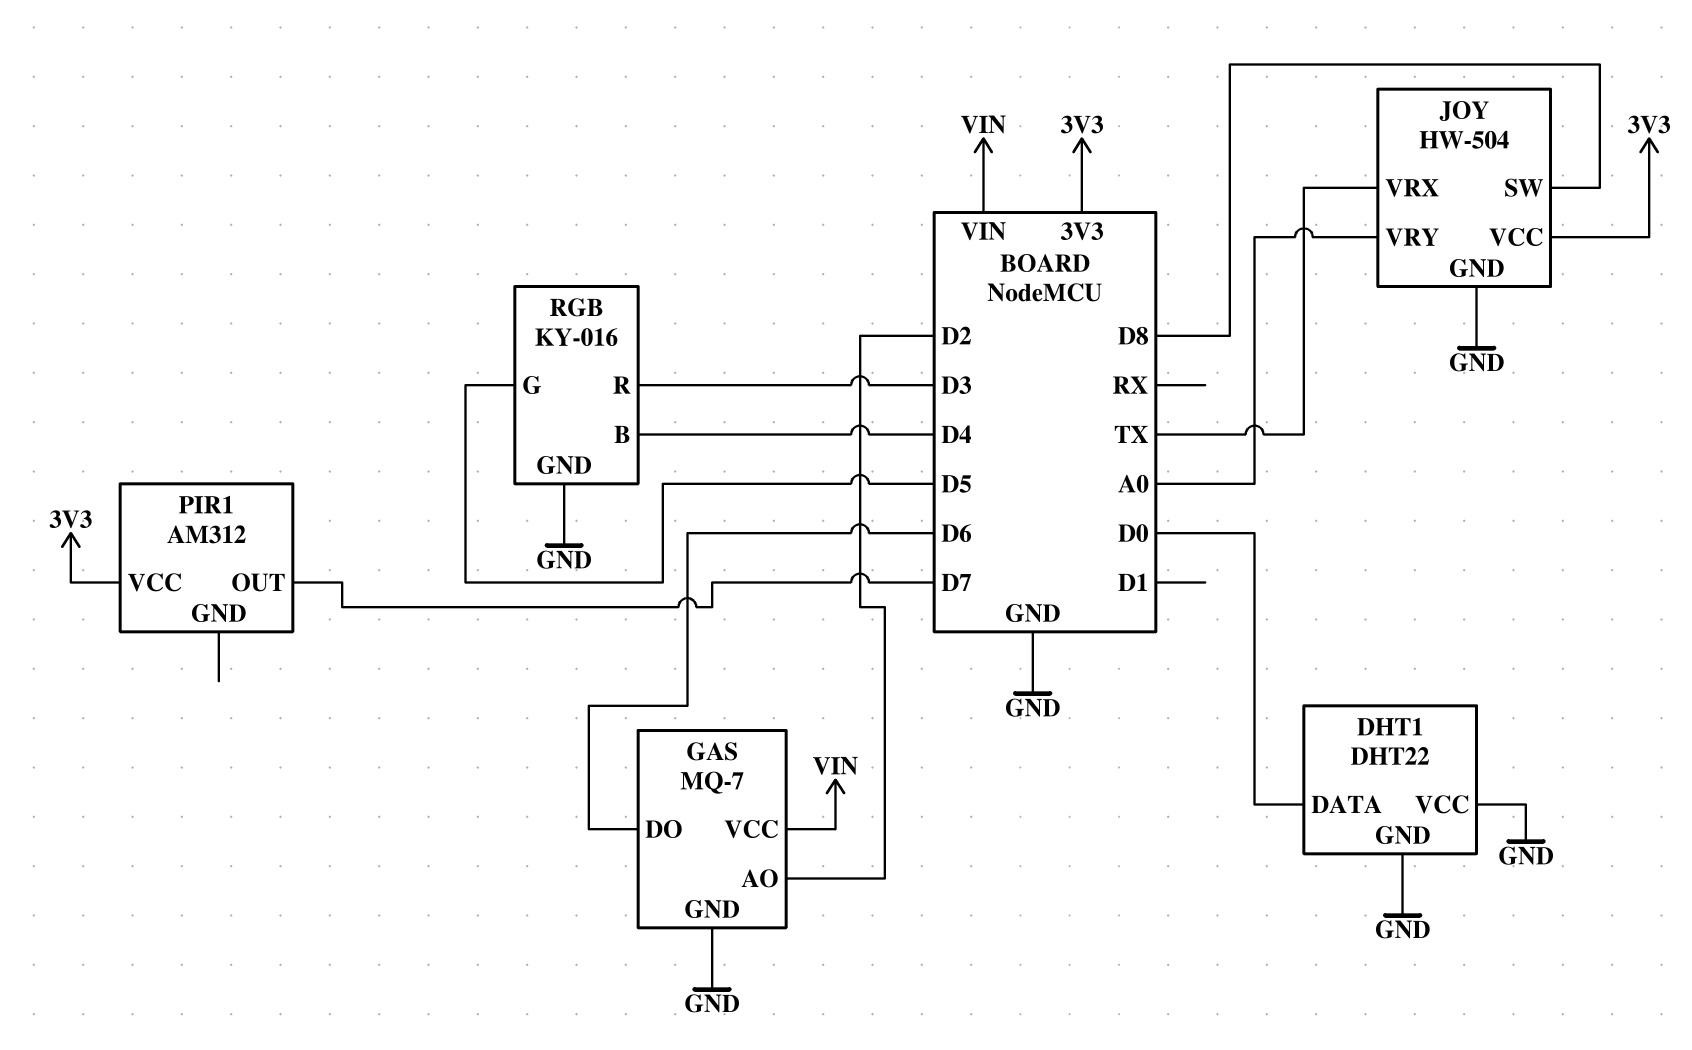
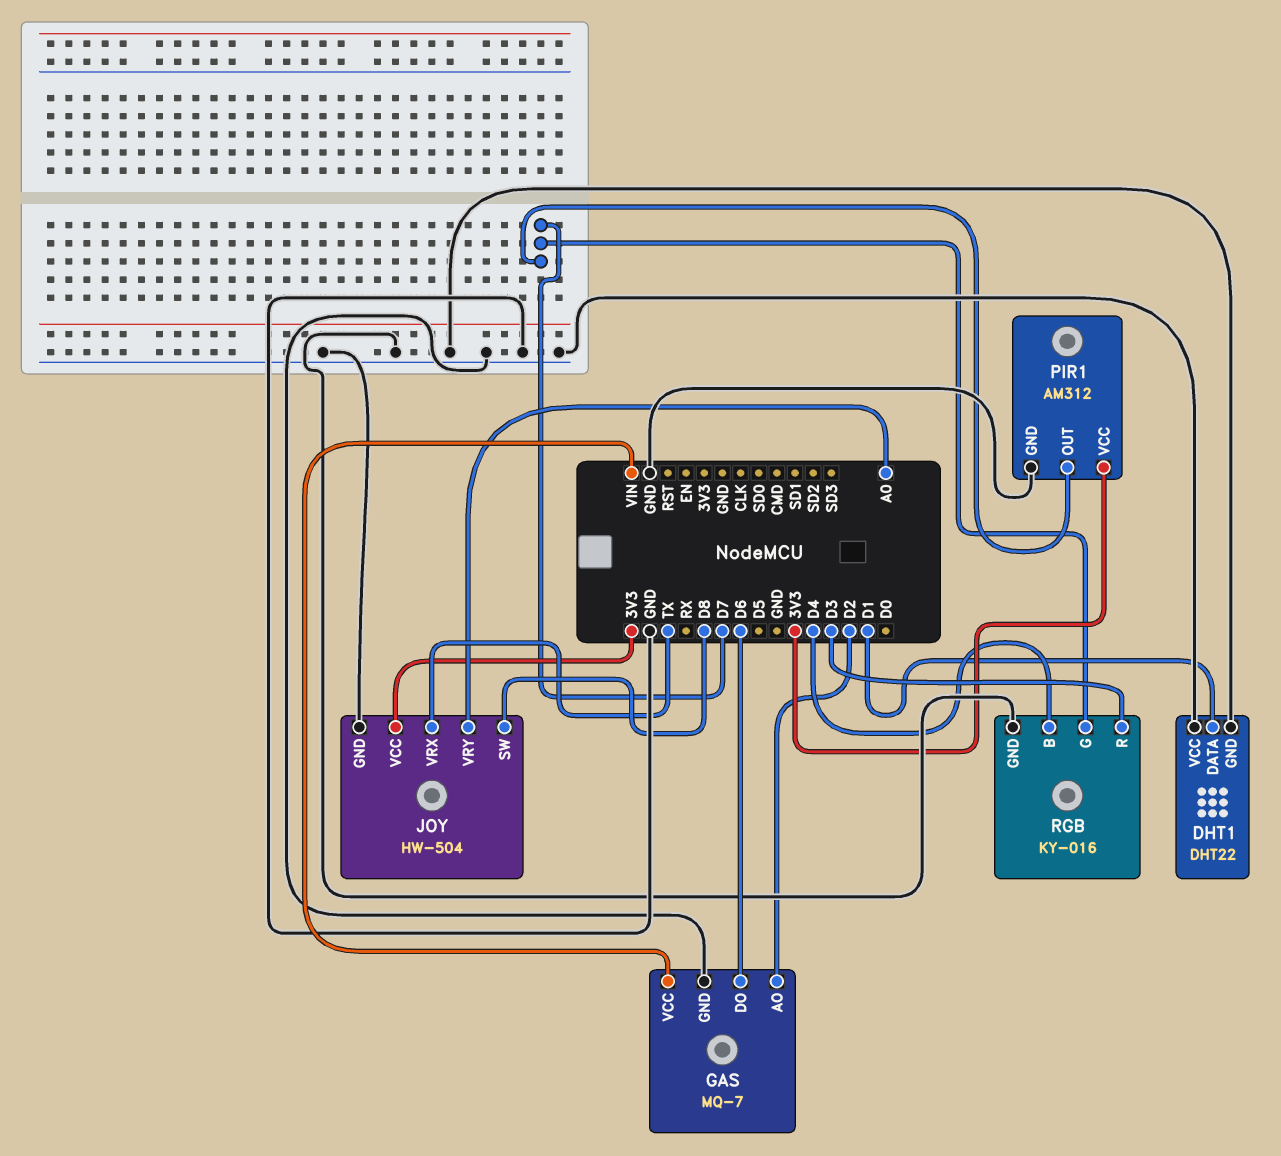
DHT1 pin DATA: D0 -> D1
PIR1 pin GND: none -> GND
RGB pin G: D5 -> D7

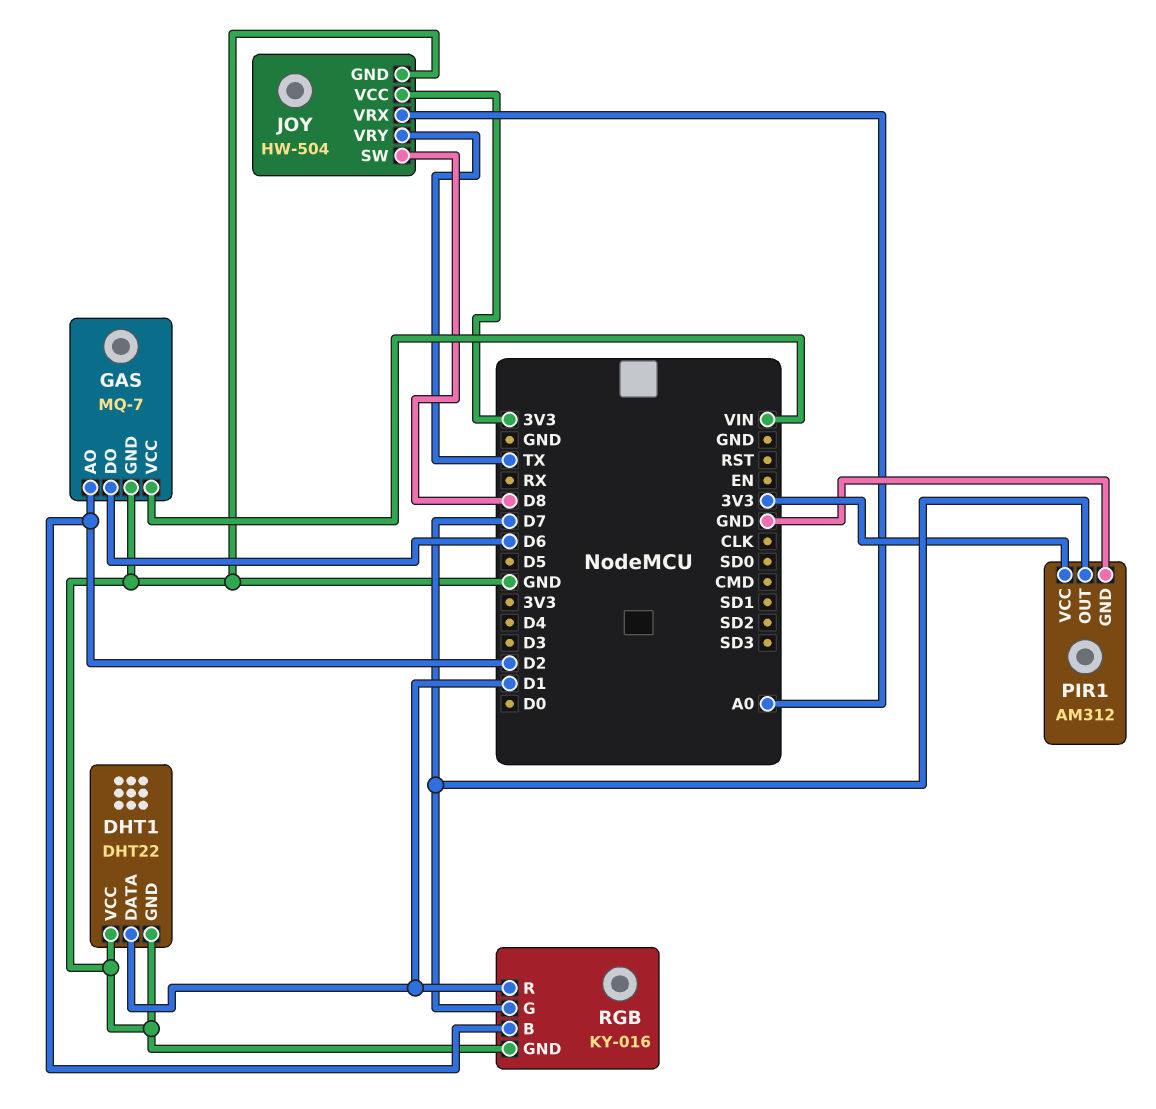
JOY pin VRX: TX -> A0
JOY pin VRY: A0 -> TX
RGB pin B: D4 -> D2
RGB pin R: D3 -> D1

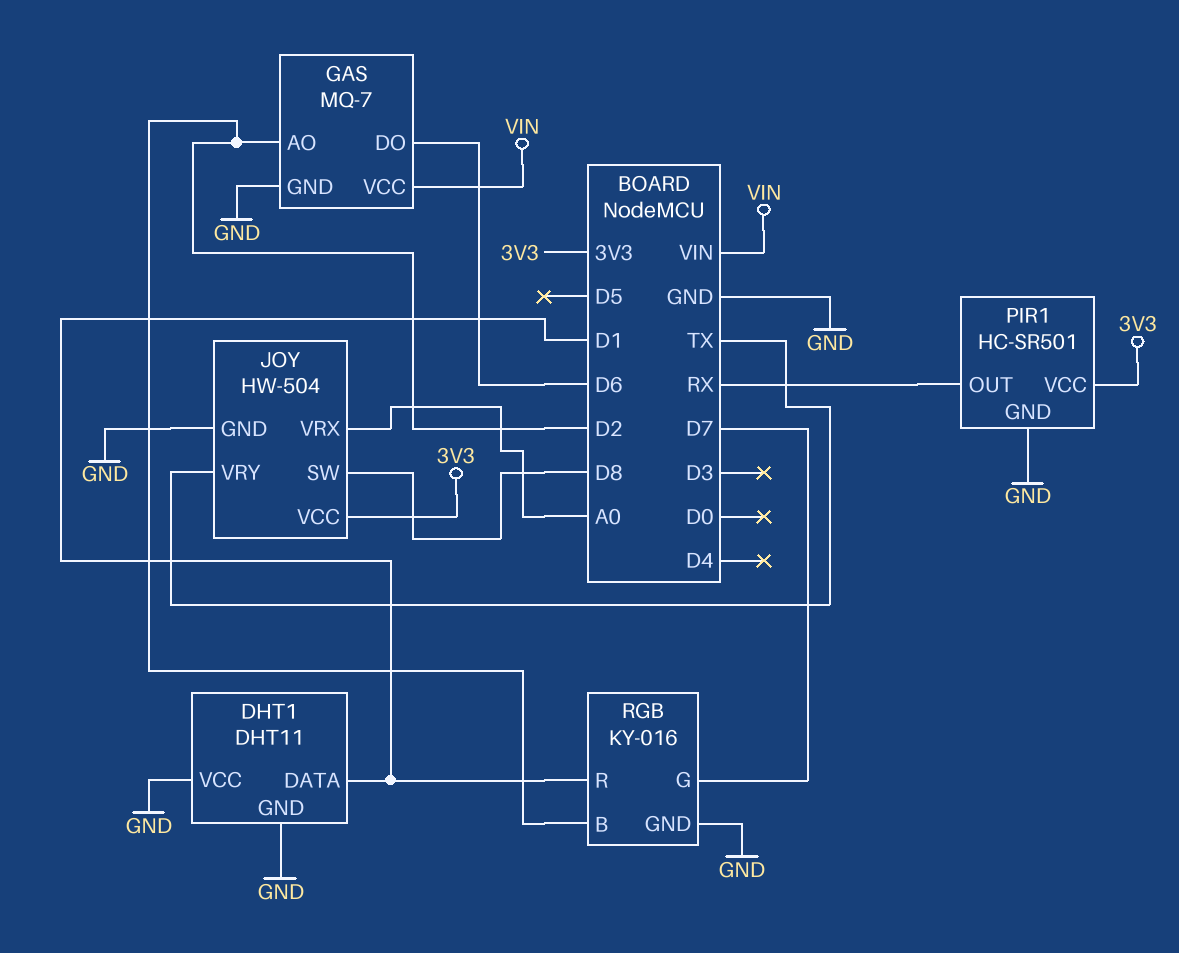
DHT1: DHT22 -> DHT11
PIR1: AM312 -> HC-SR501
PIR1 pin OUT: D7 -> RX

